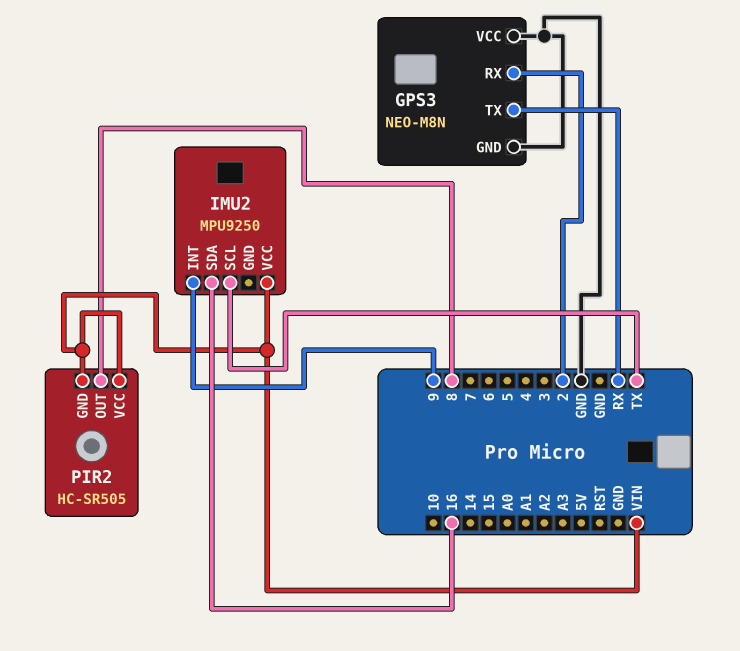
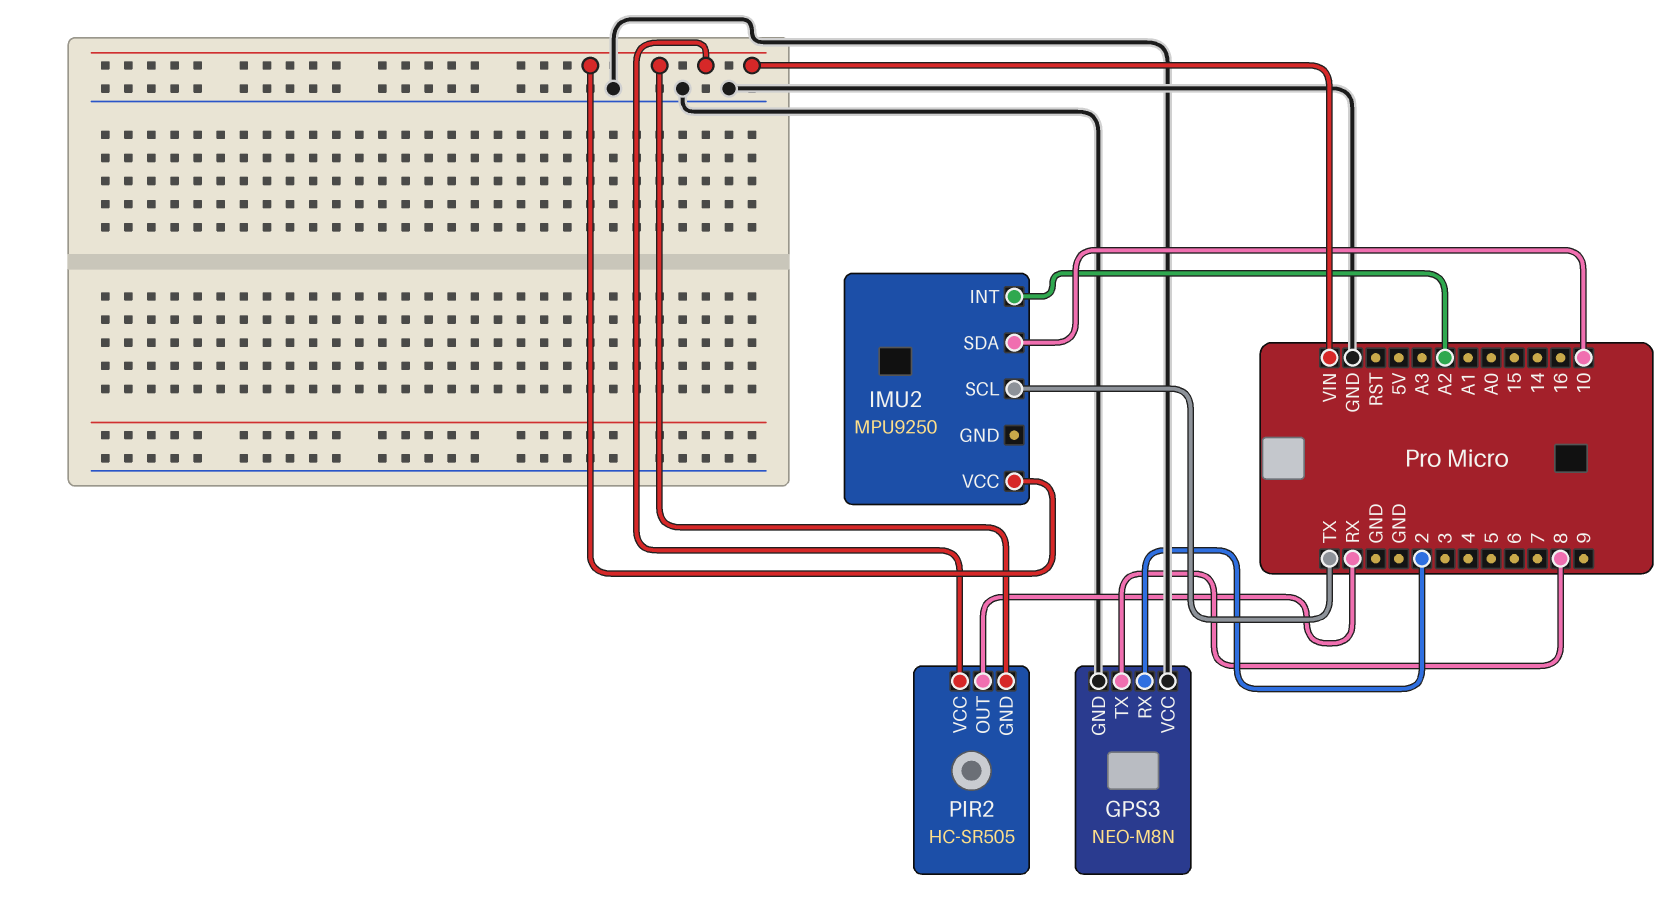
GPS3 pin TX: RX -> 8
IMU2 pin INT: 9 -> A2
IMU2 pin SDA: 16 -> 10
PIR2 pin OUT: 8 -> RX

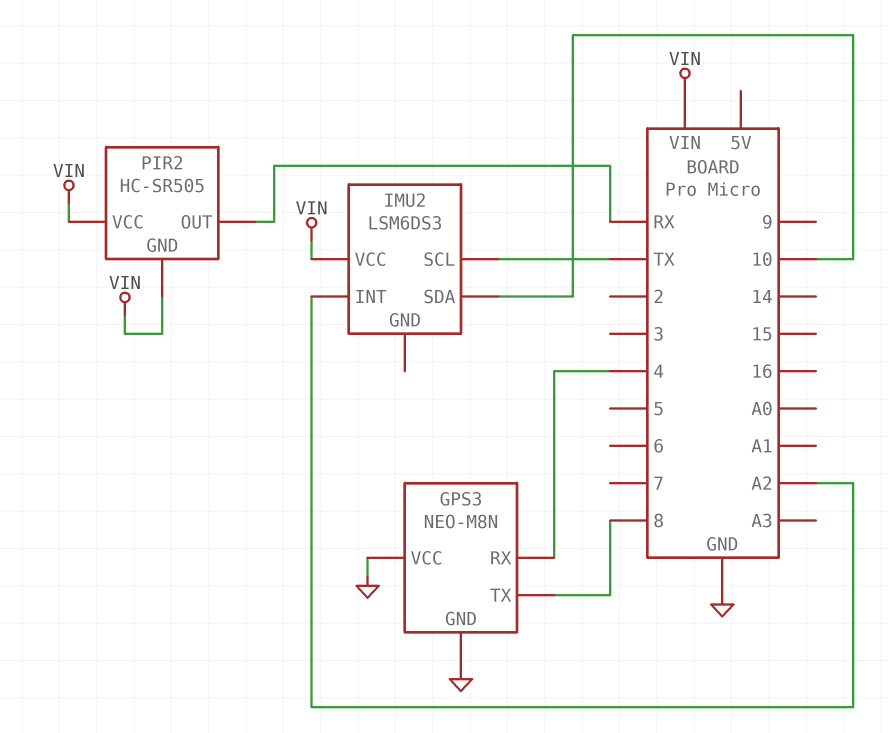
GPS3 pin RX: 2 -> 4
IMU2: MPU9250 -> LSM6DS3

